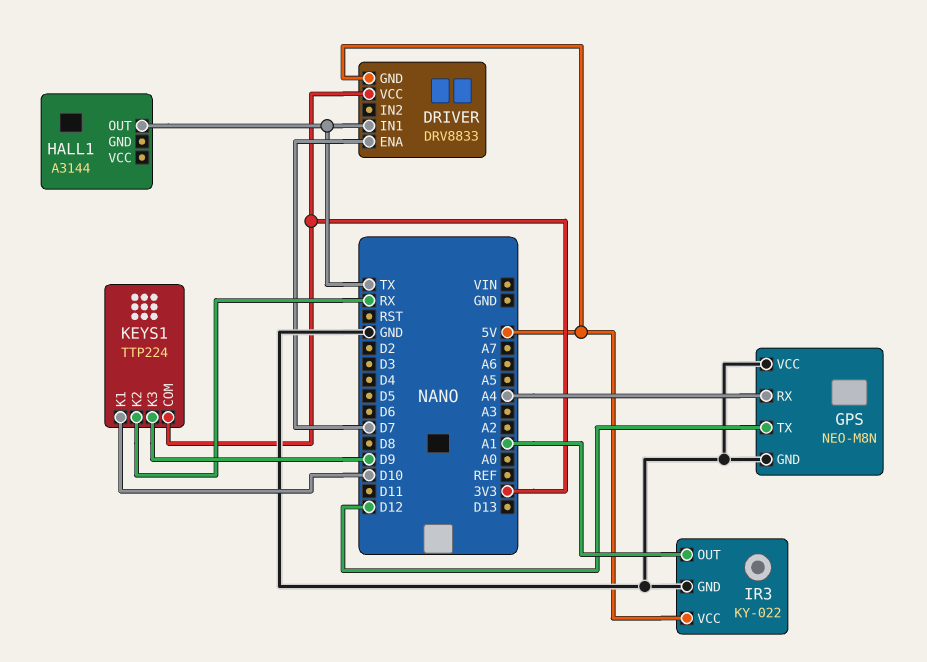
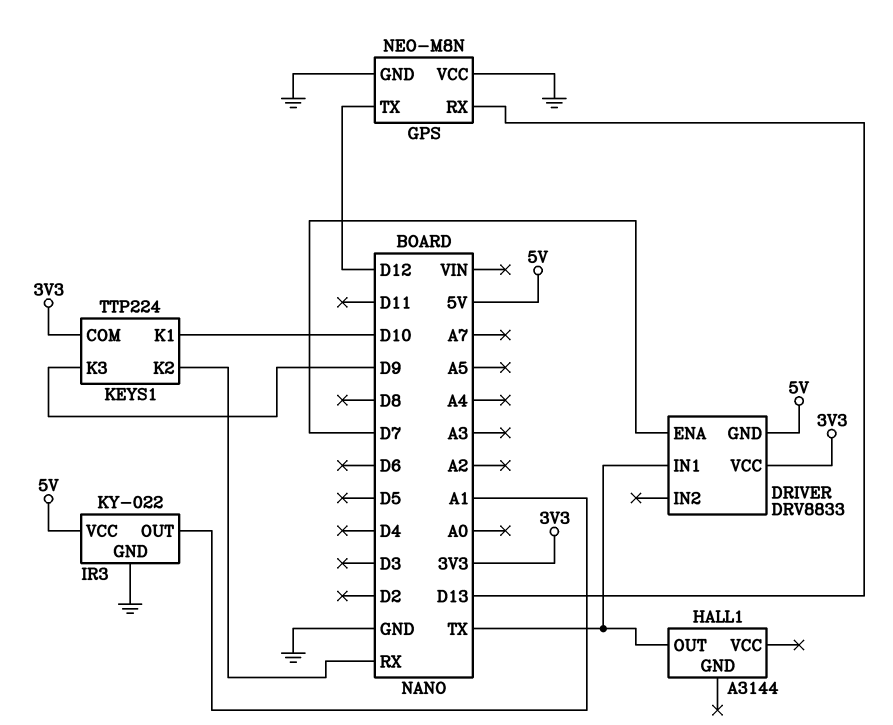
GPS pin RX: A4 -> D13

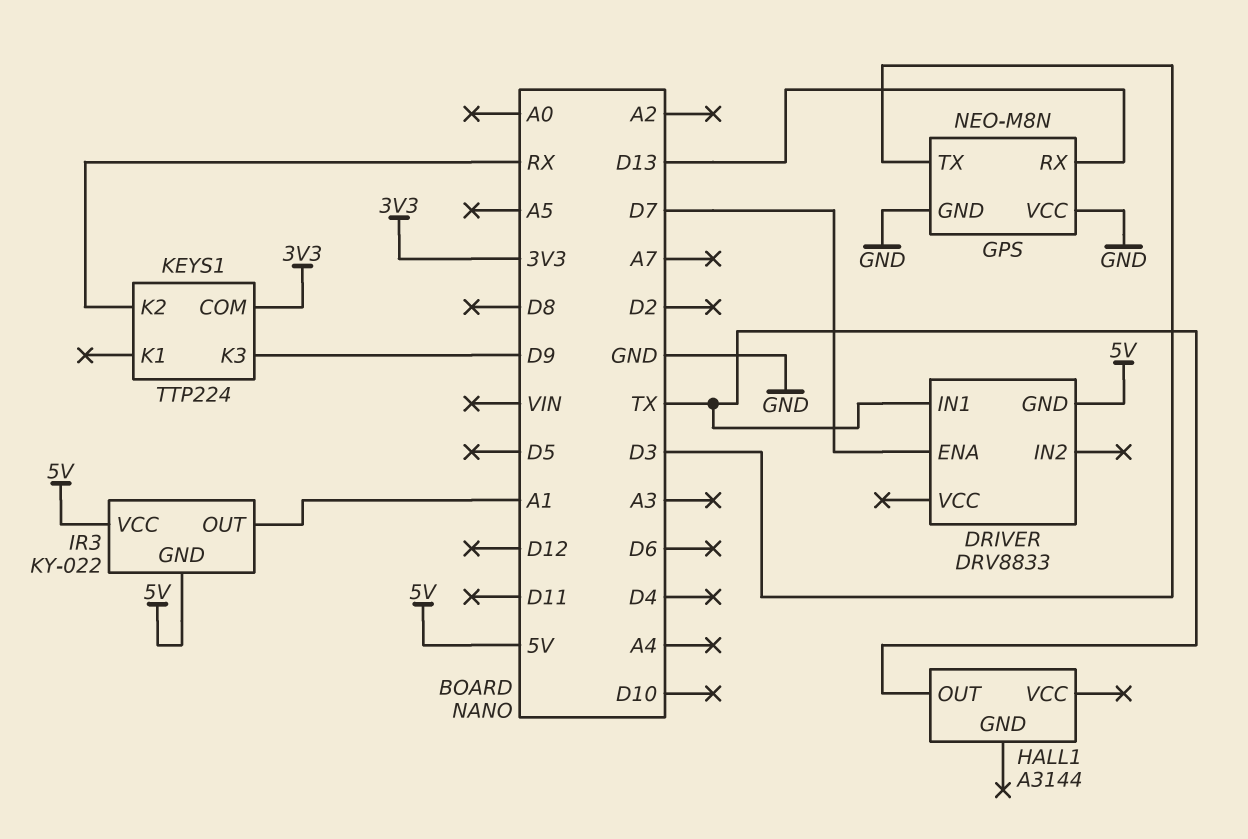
DRIVER pin VCC: 3V3 -> none
GPS pin TX: D12 -> D3
IR3 pin GND: GND -> 5V
KEYS1 pin K1: D10 -> none

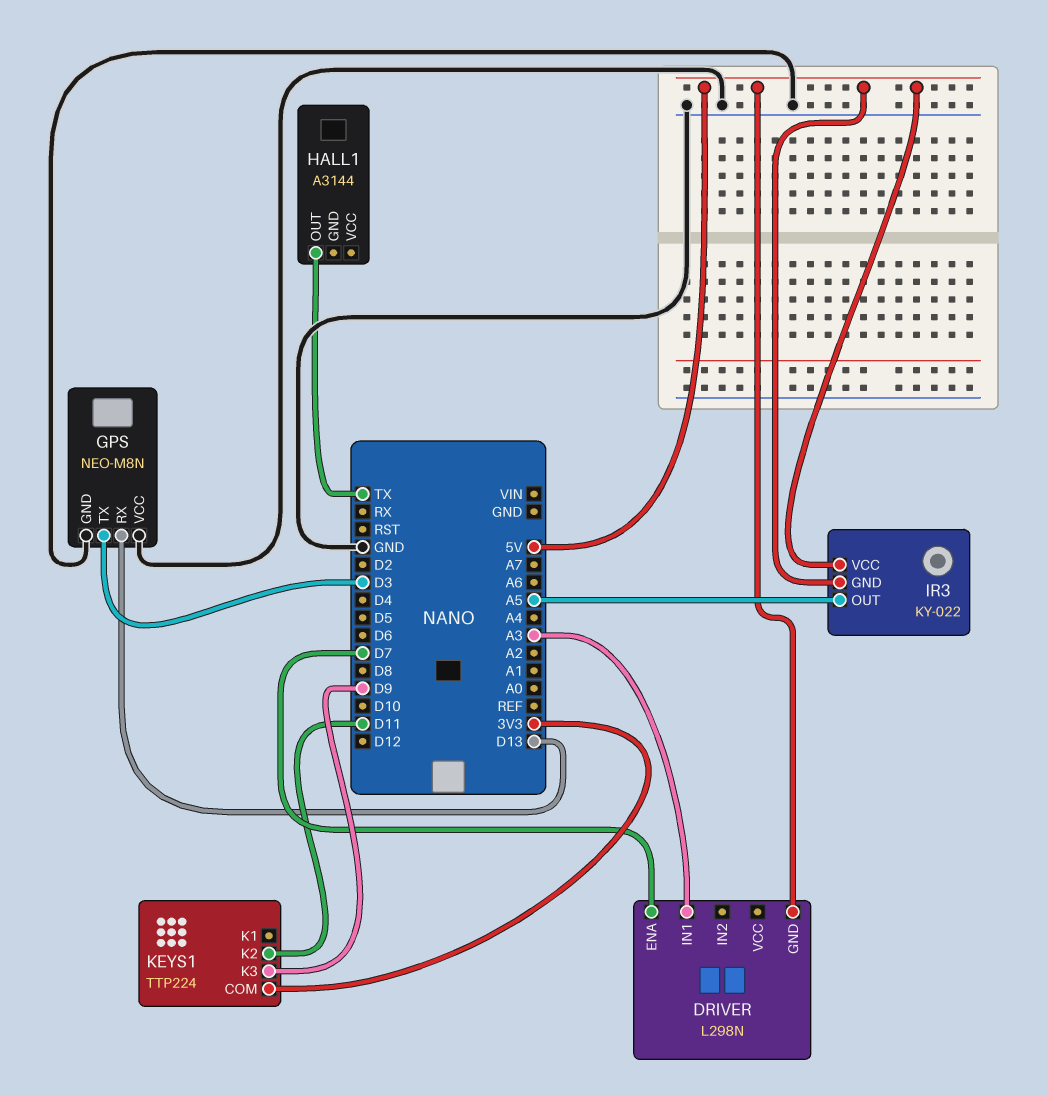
DRIVER: DRV8833 -> L298N
DRIVER pin IN1: TX -> A3
IR3 pin OUT: A1 -> A5
KEYS1 pin K2: RX -> D11

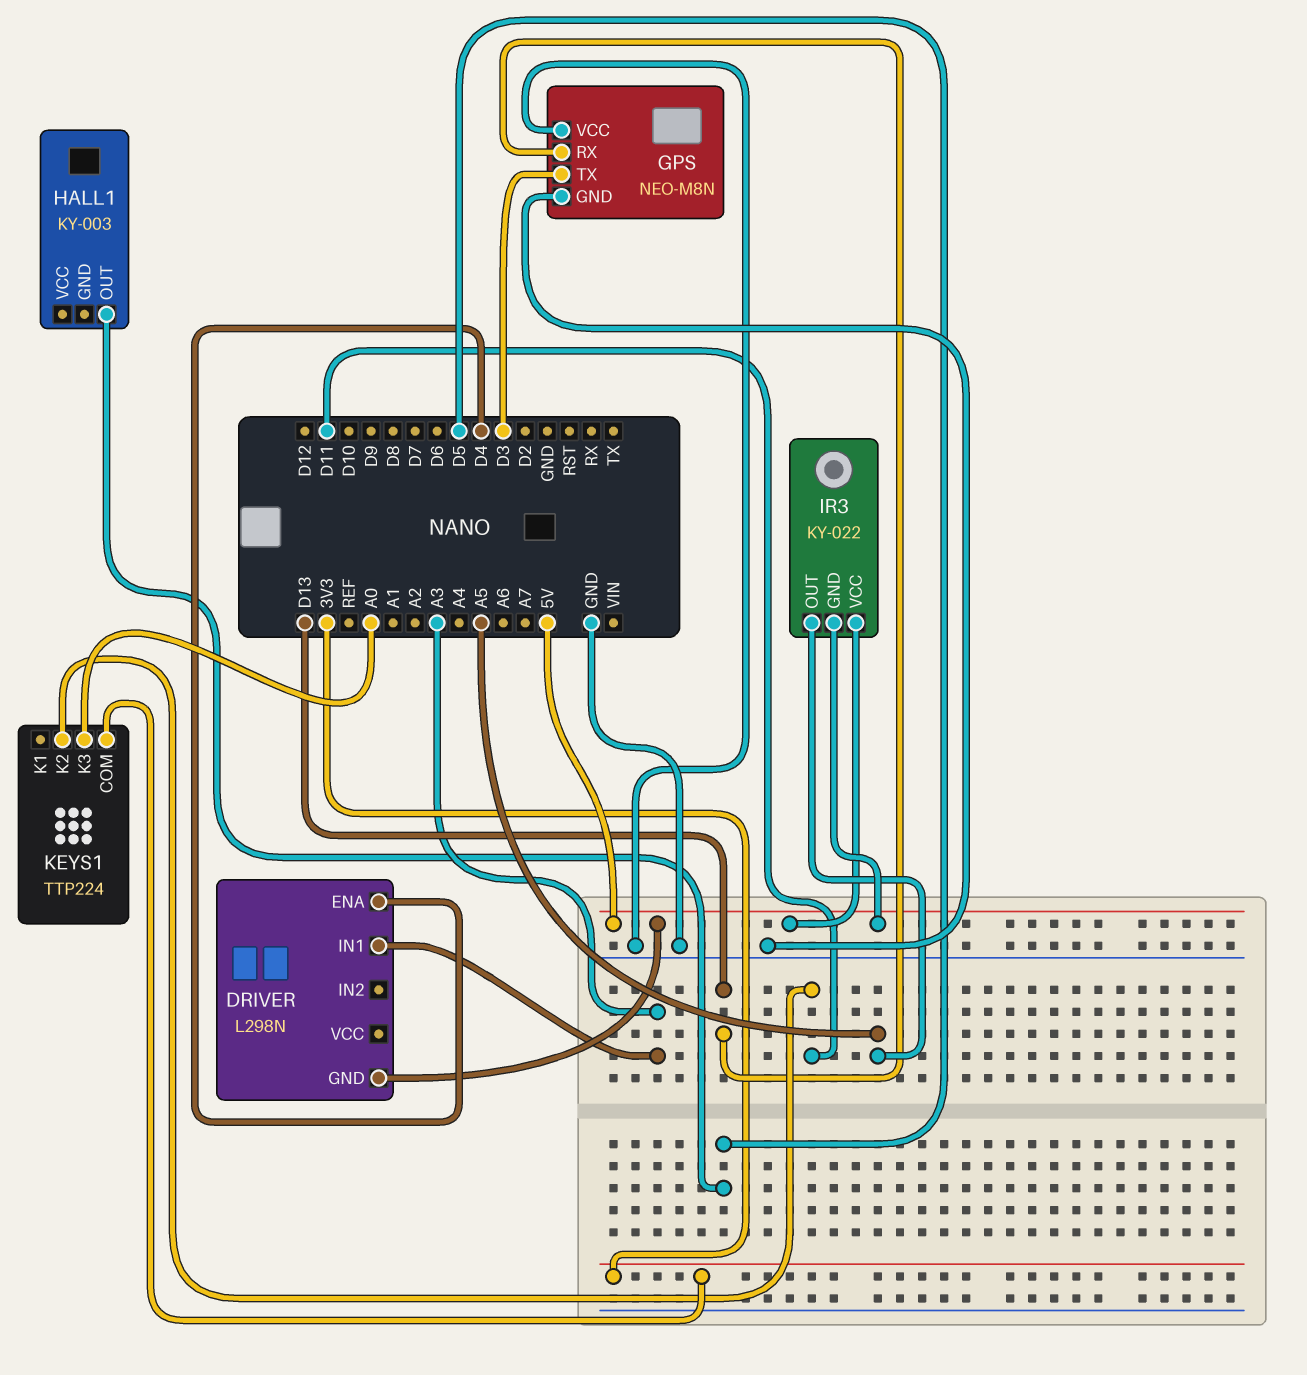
DRIVER pin ENA: D7 -> D4
HALL1: A3144 -> KY-003
HALL1 pin OUT: TX -> D5
KEYS1 pin K3: D9 -> A0

